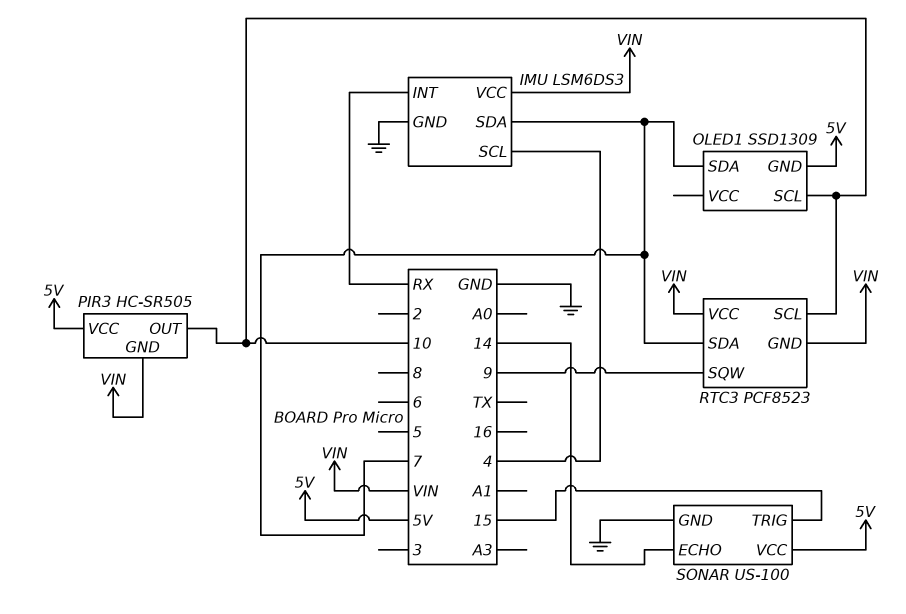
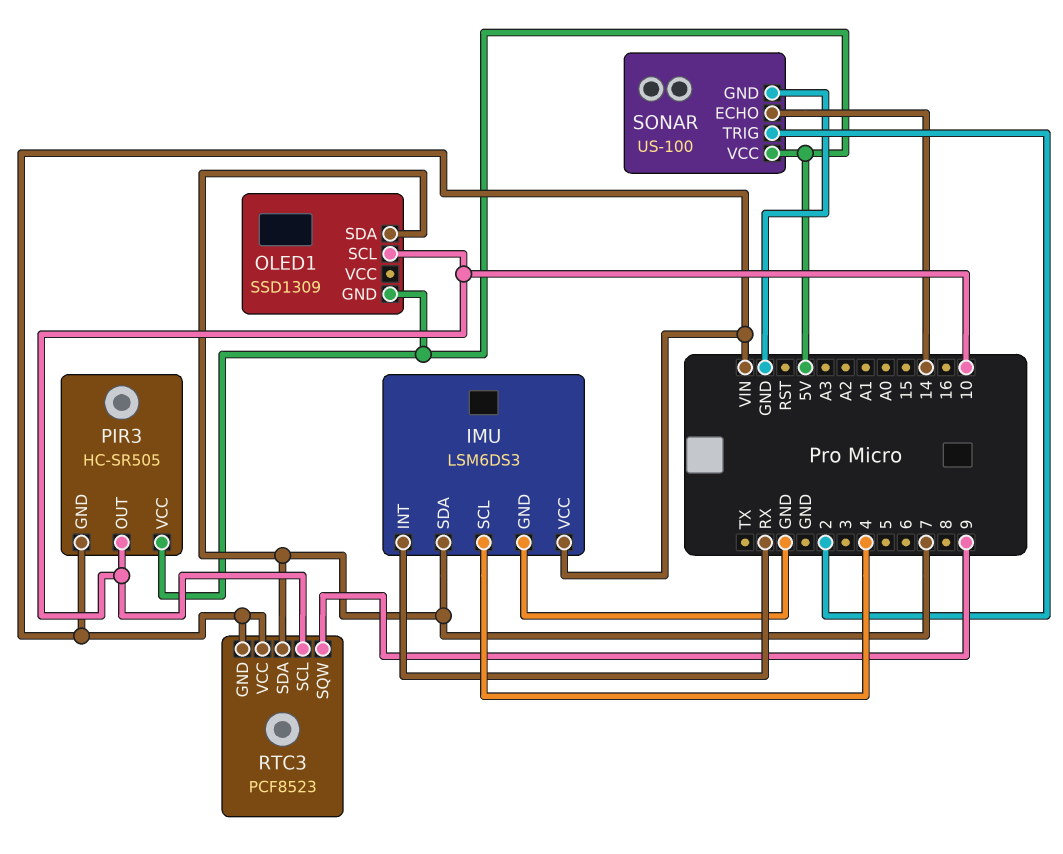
SONAR pin TRIG: 15 -> 2

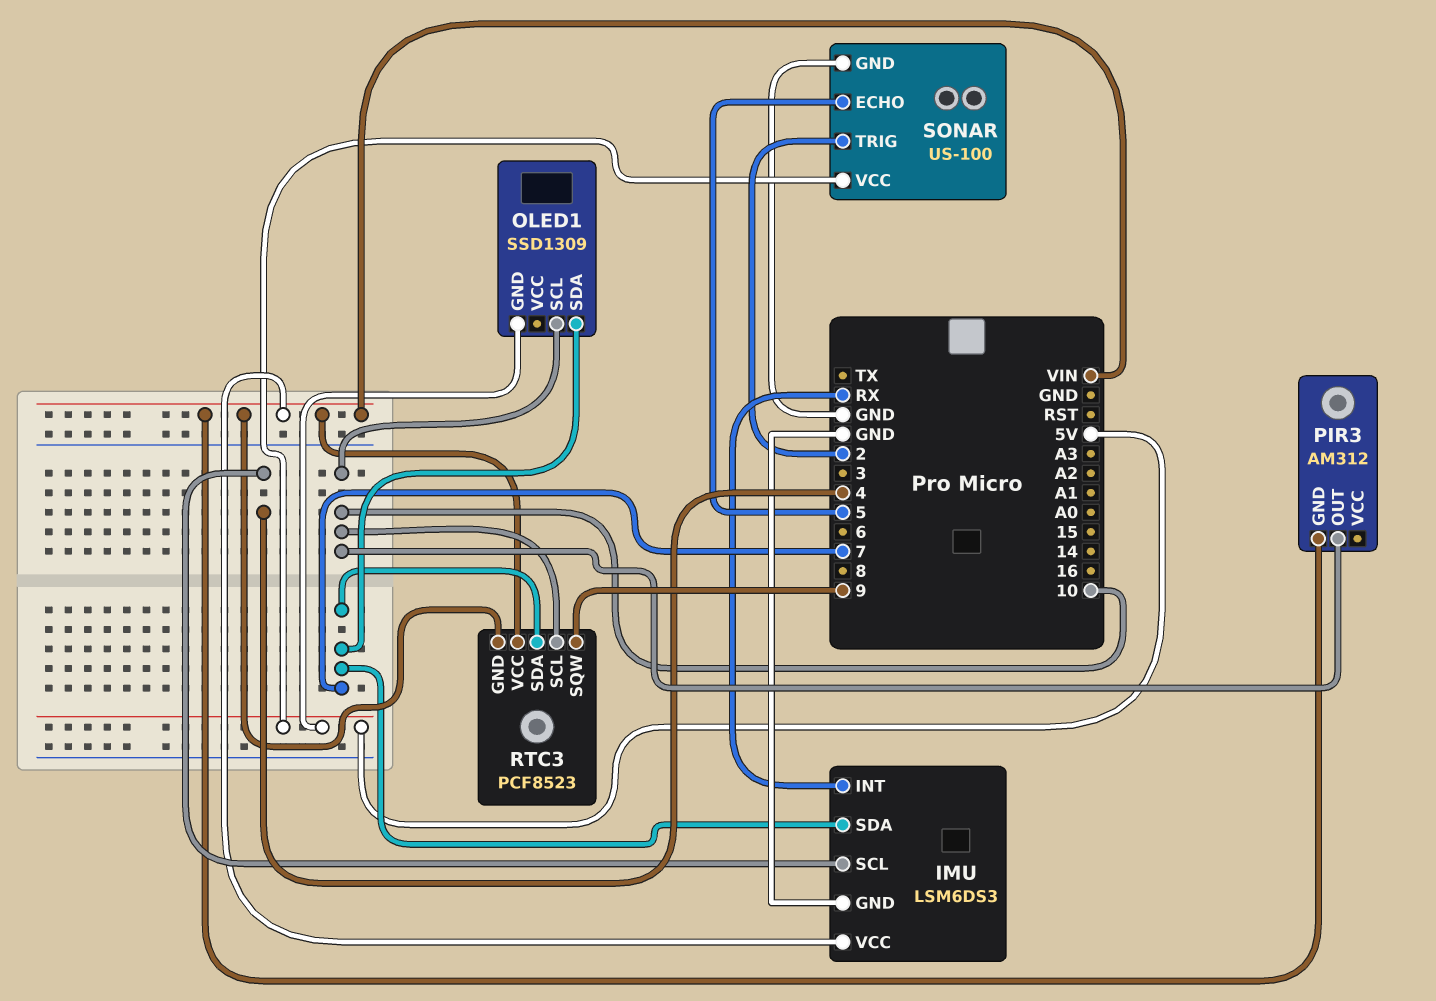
PIR3: HC-SR505 -> AM312
PIR3 pin VCC: 5V -> none
SONAR pin ECHO: 14 -> 5

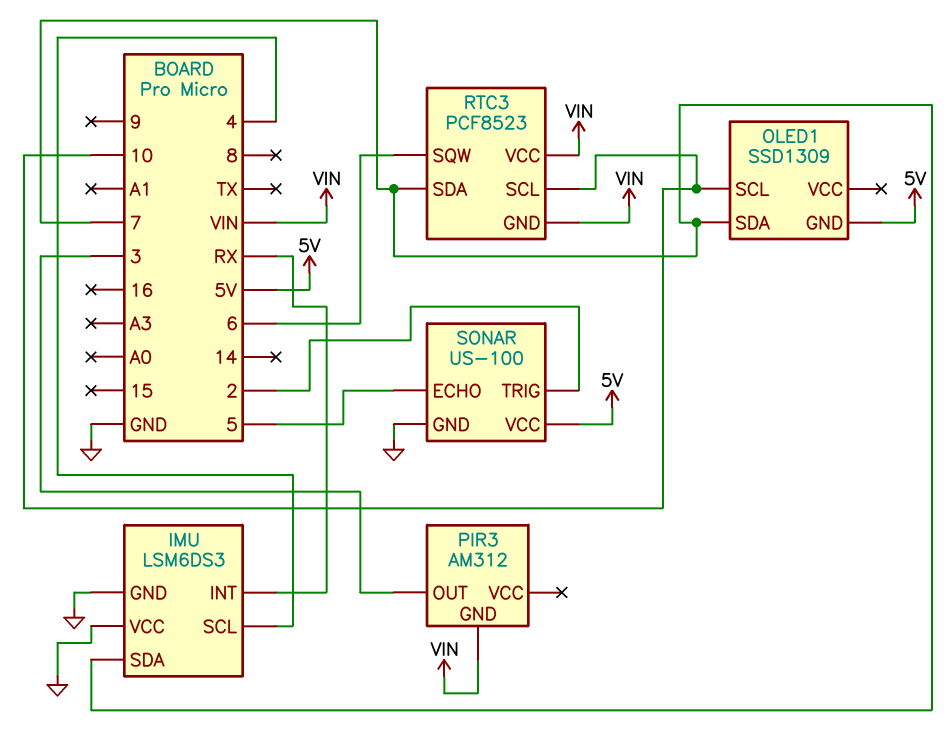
IMU pin VCC: VIN -> GND
PIR3 pin OUT: 10 -> 3
RTC3 pin SQW: 9 -> 6

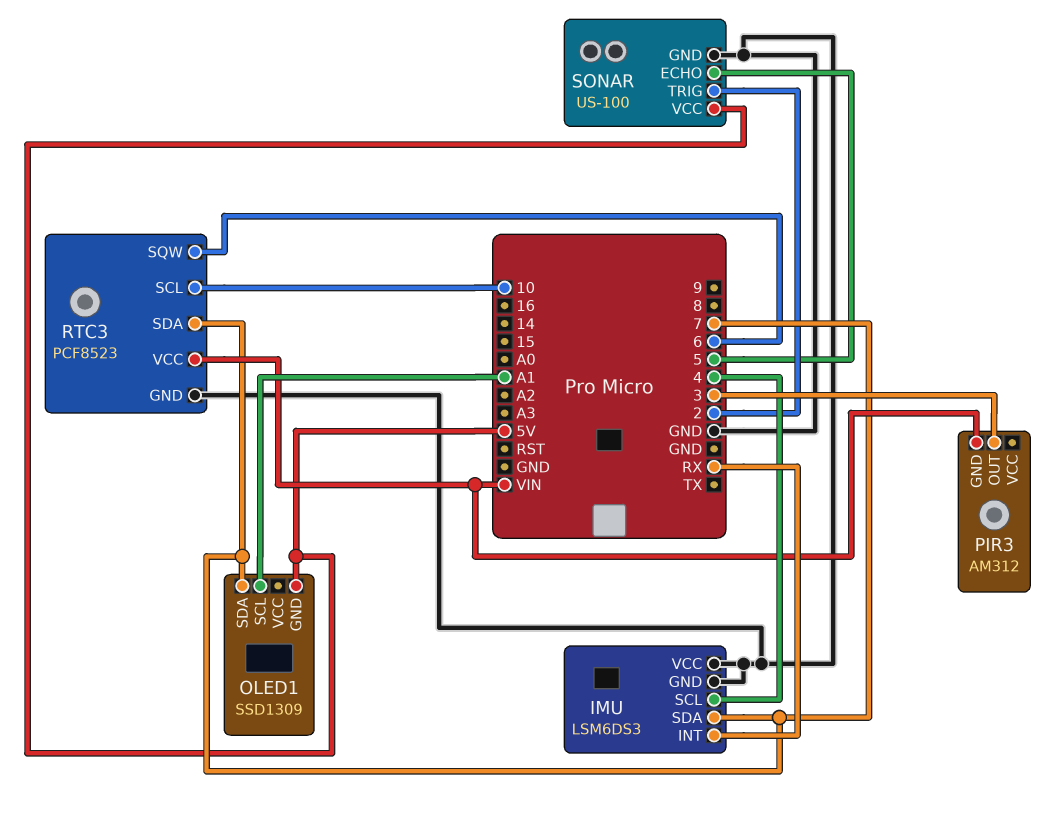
OLED1 pin SCL: 10 -> A1
RTC3 pin GND: VIN -> GND

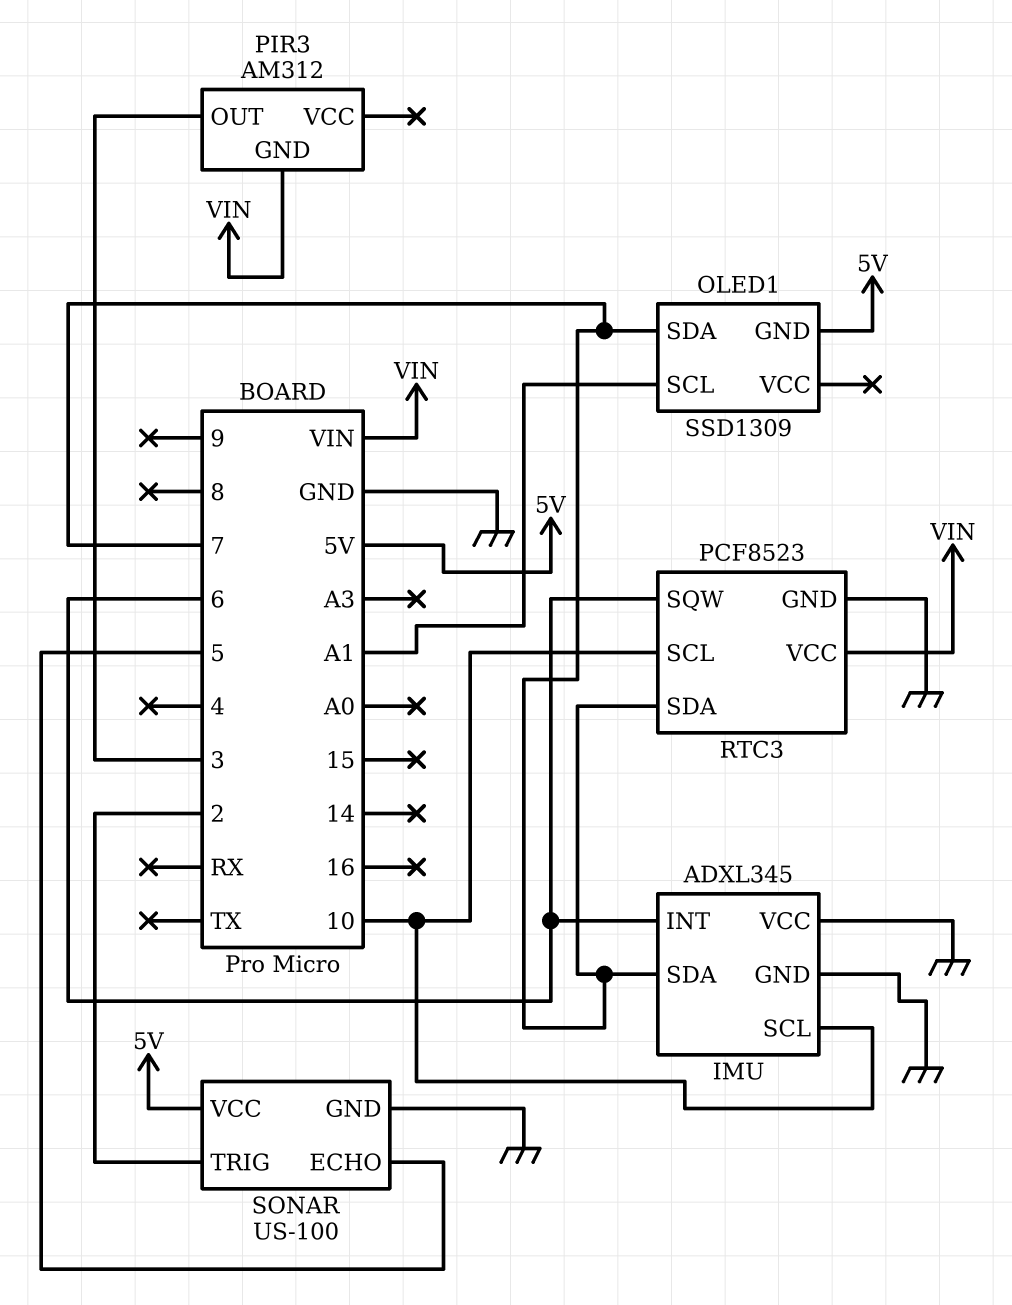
IMU: LSM6DS3 -> ADXL345
IMU pin INT: RX -> 6
IMU pin SCL: 4 -> 10

